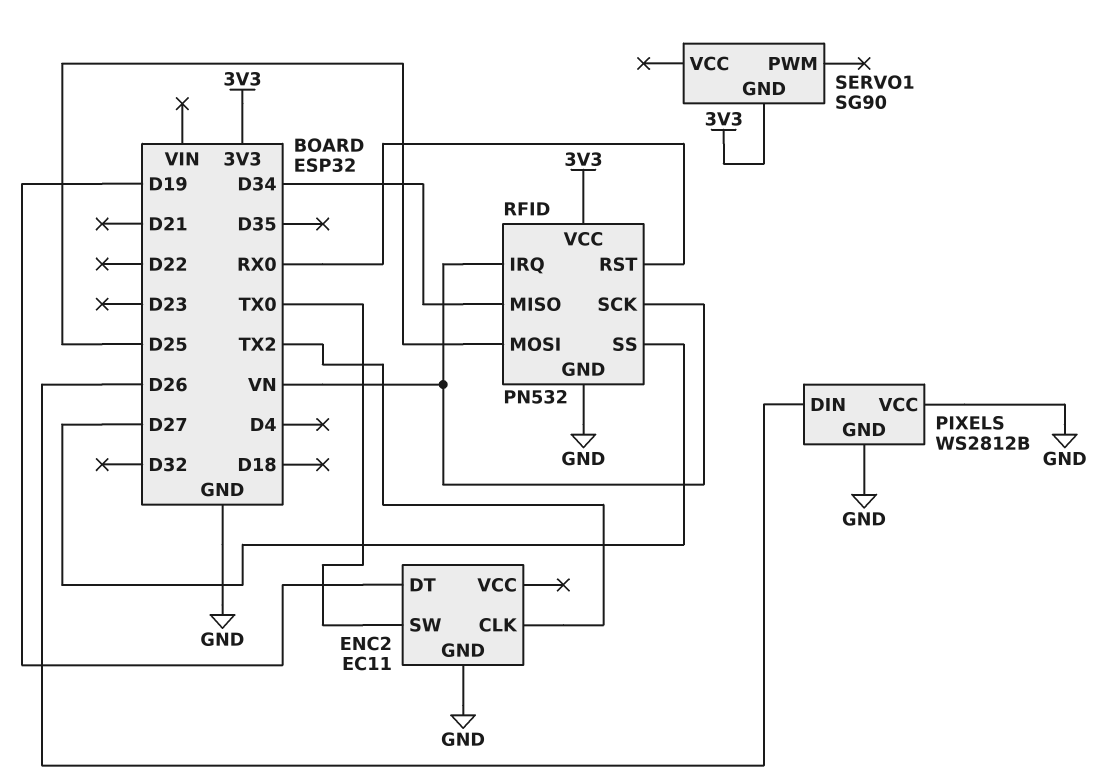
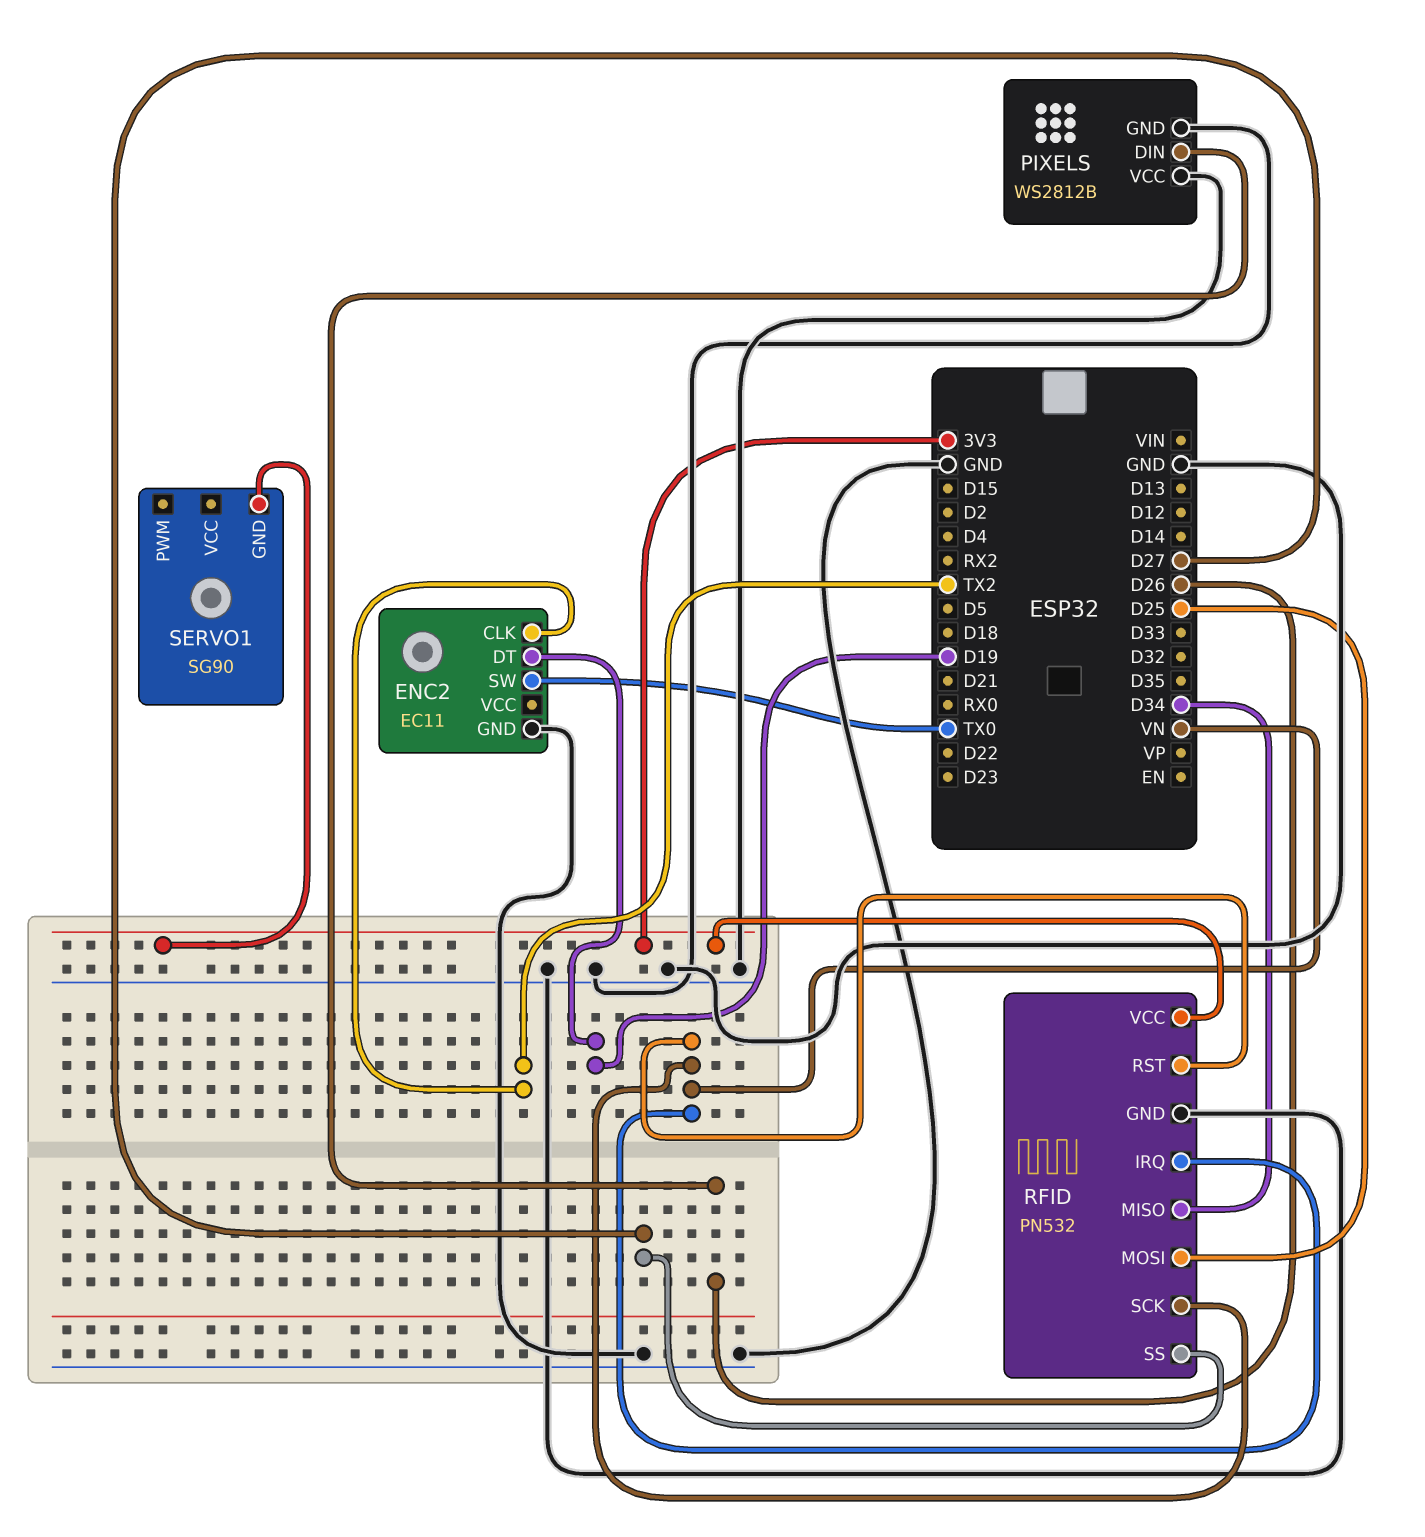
RFID pin RST: RX0 -> VN

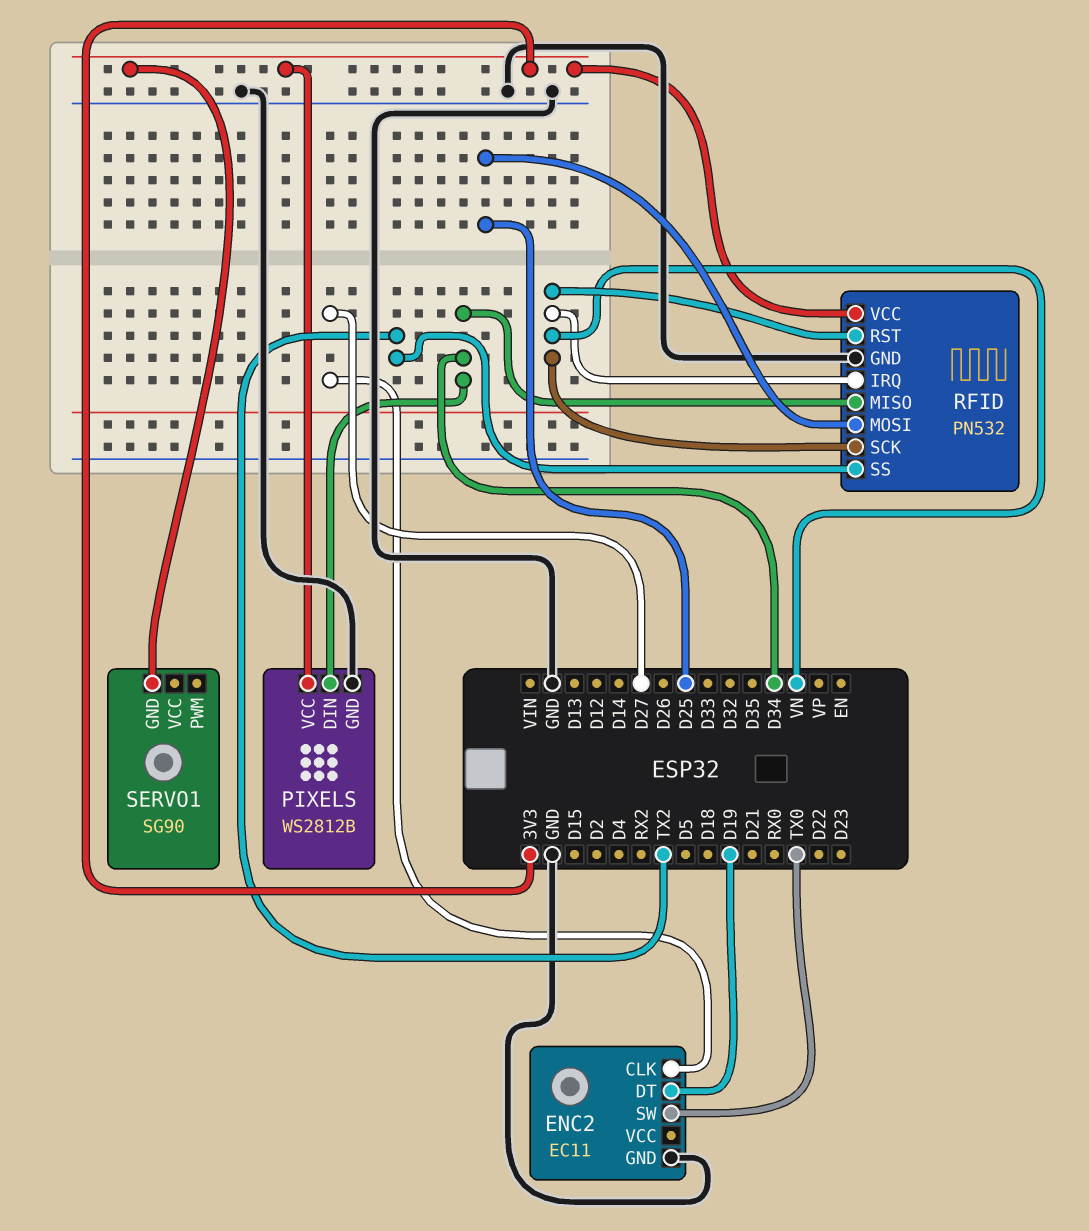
ENC2 pin CLK: TX2 -> D27
PIXELS pin DIN: D26 -> D34
PIXELS pin VCC: GND -> 3V3
RFID pin SS: D27 -> TX2

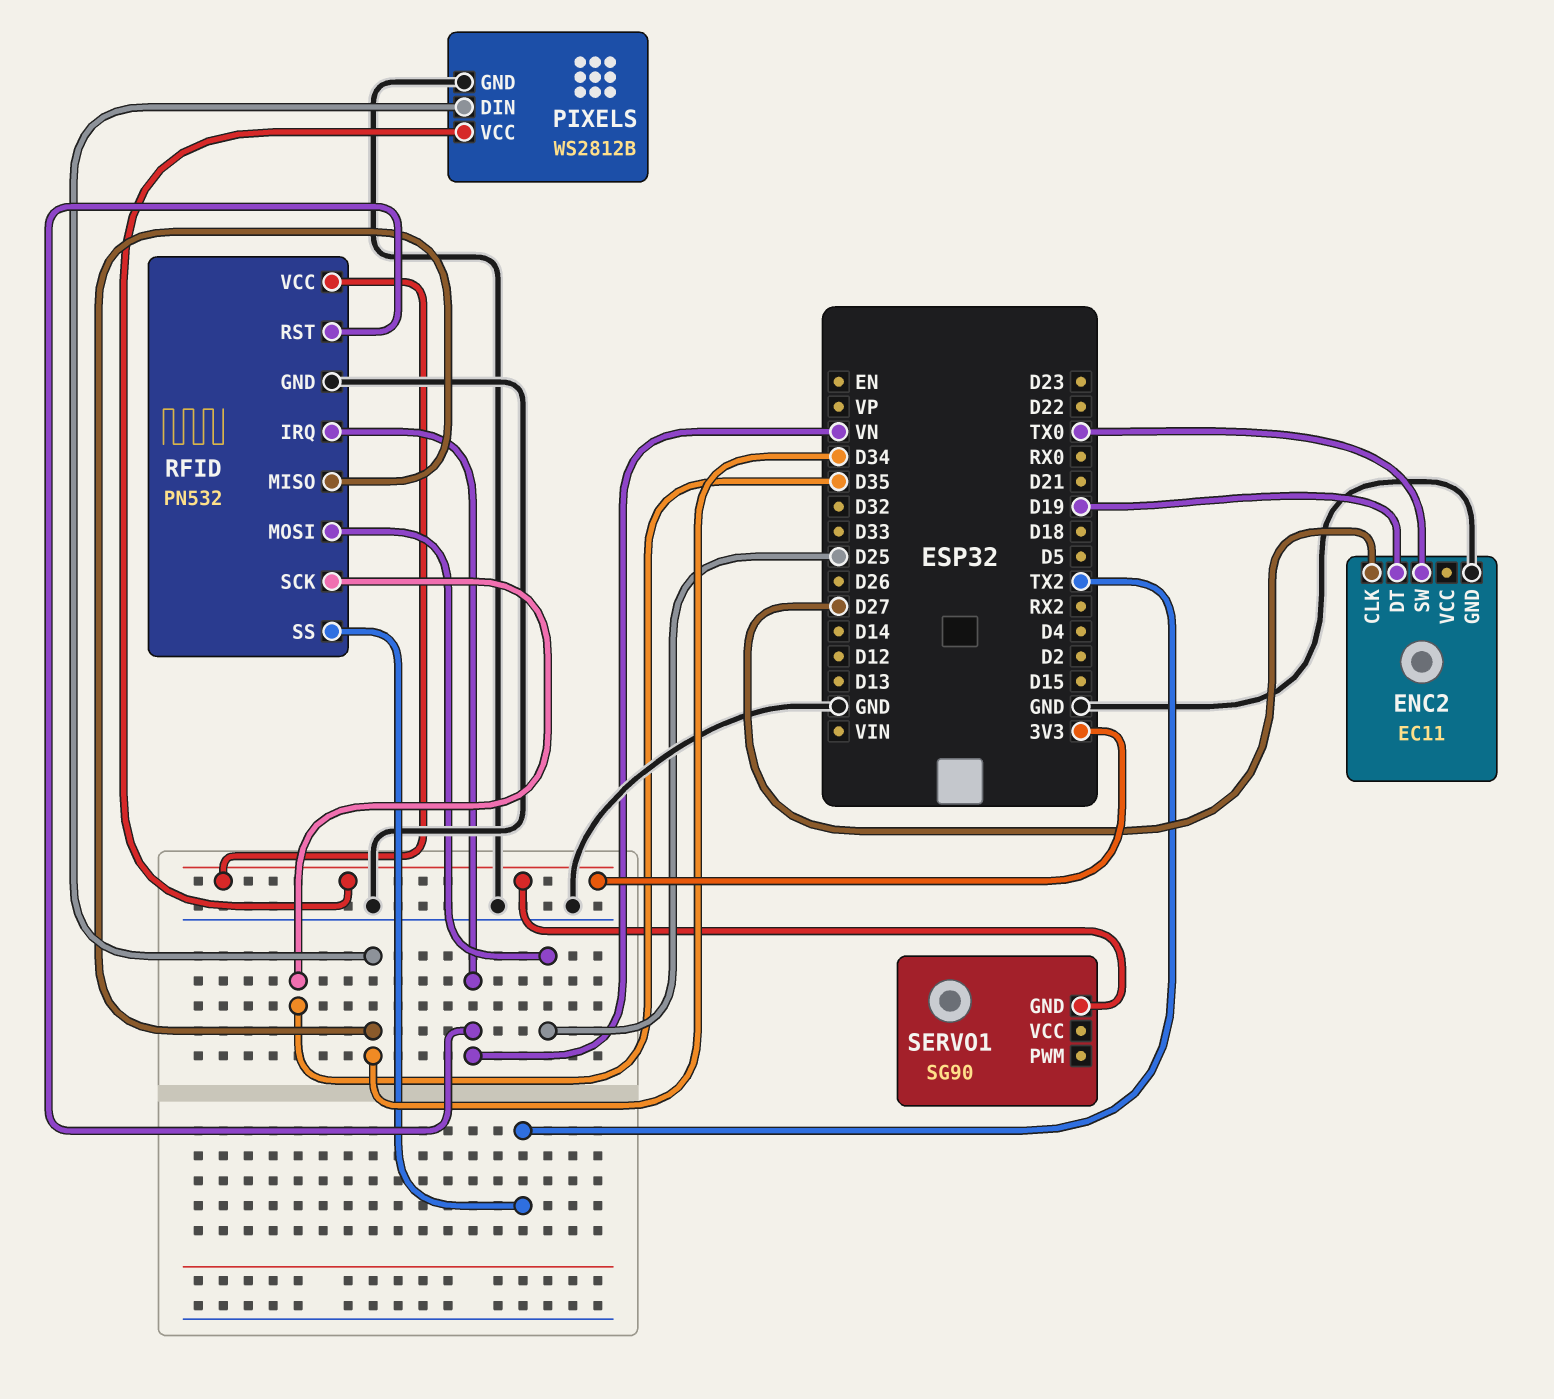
RFID pin SCK: VN -> D35

